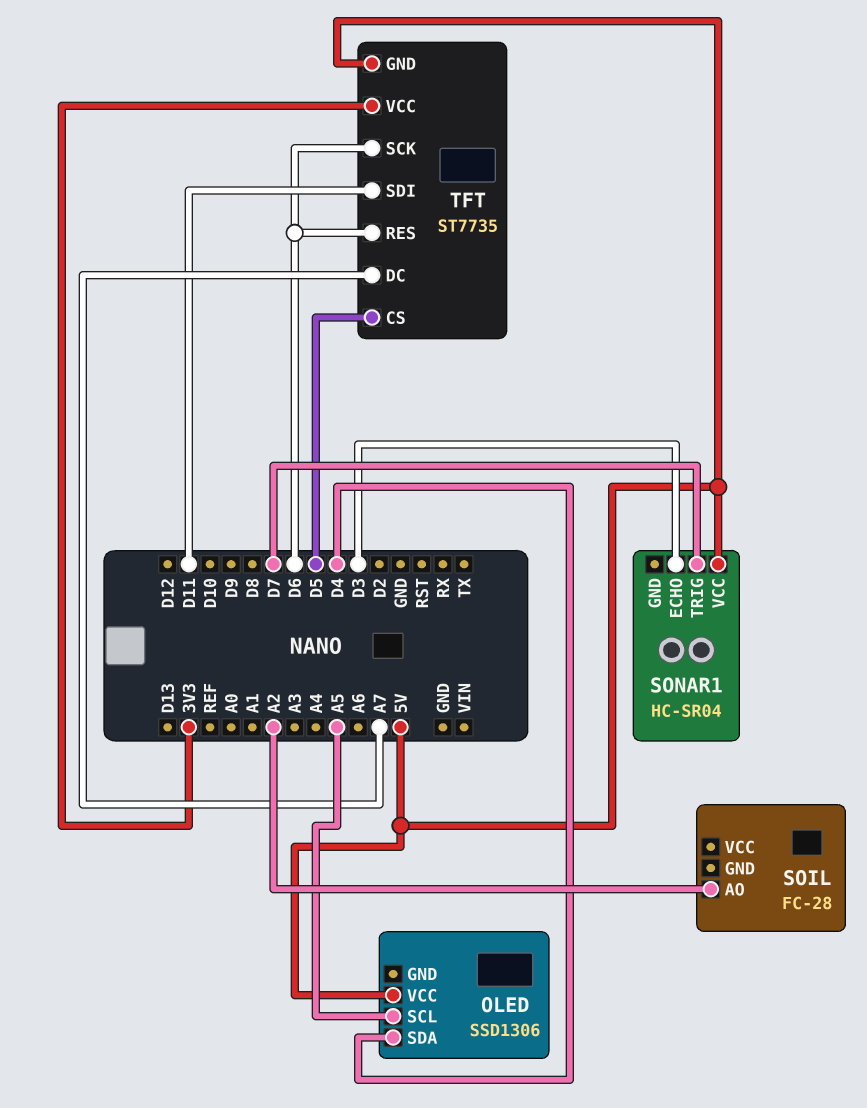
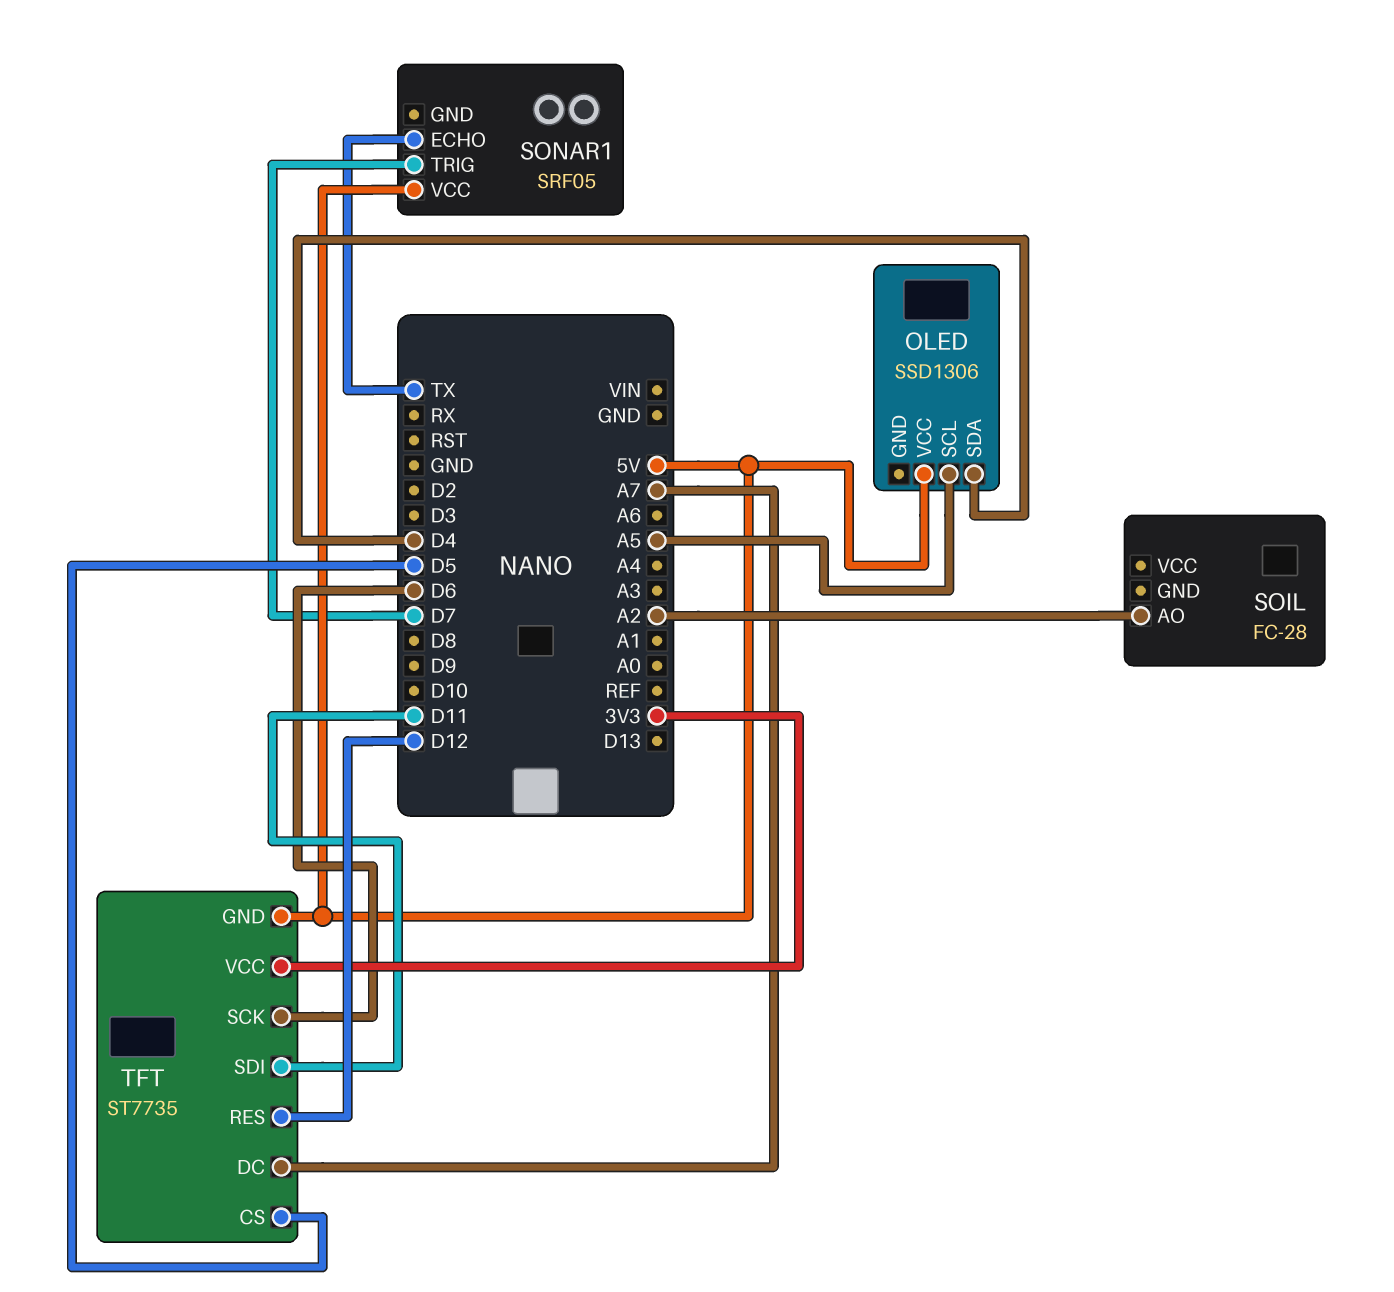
SONAR1: HC-SR04 -> SRF05
SONAR1 pin ECHO: D3 -> TX
TFT pin RES: D6 -> D12

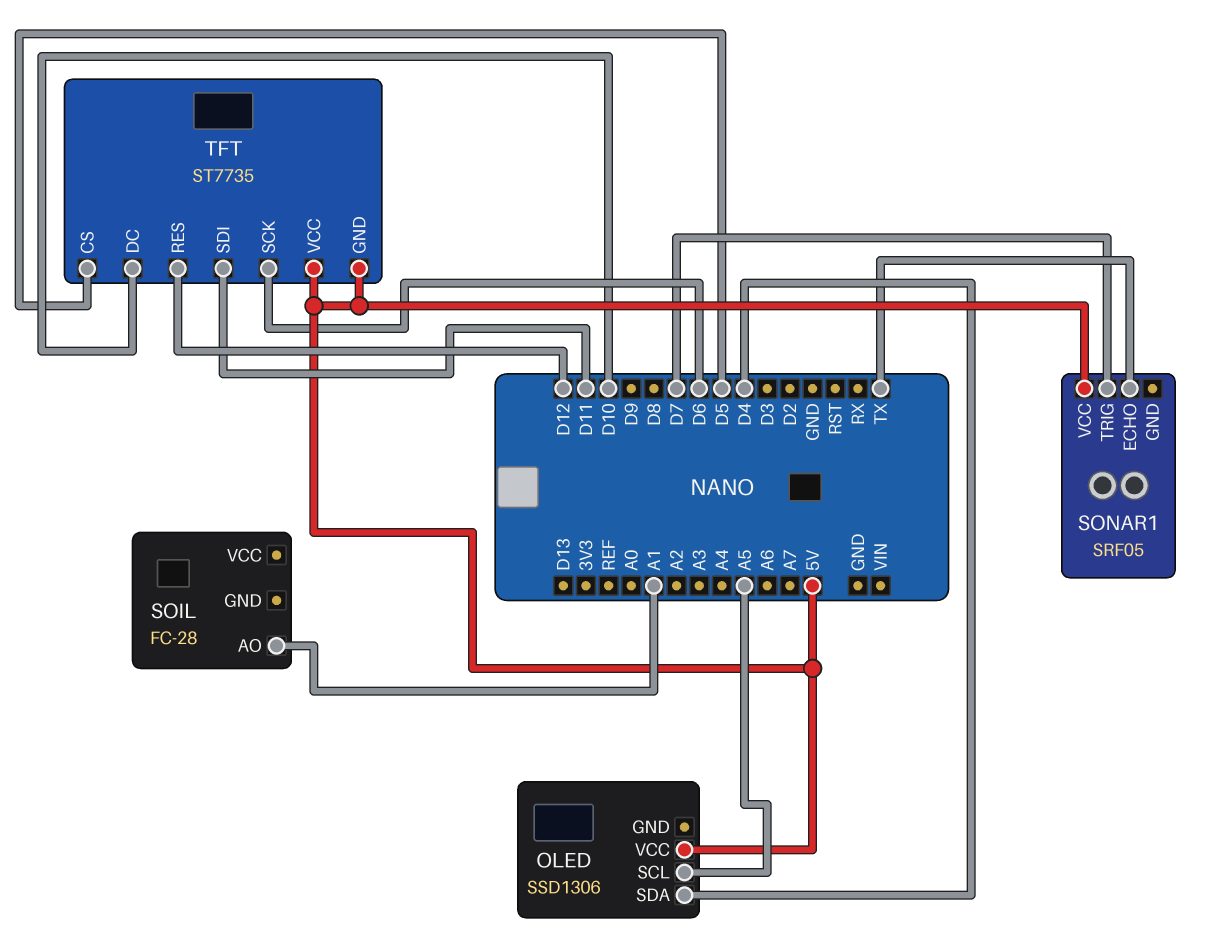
SOIL pin AO: A2 -> A1
TFT pin DC: A7 -> D10
TFT pin VCC: 3V3 -> 5V

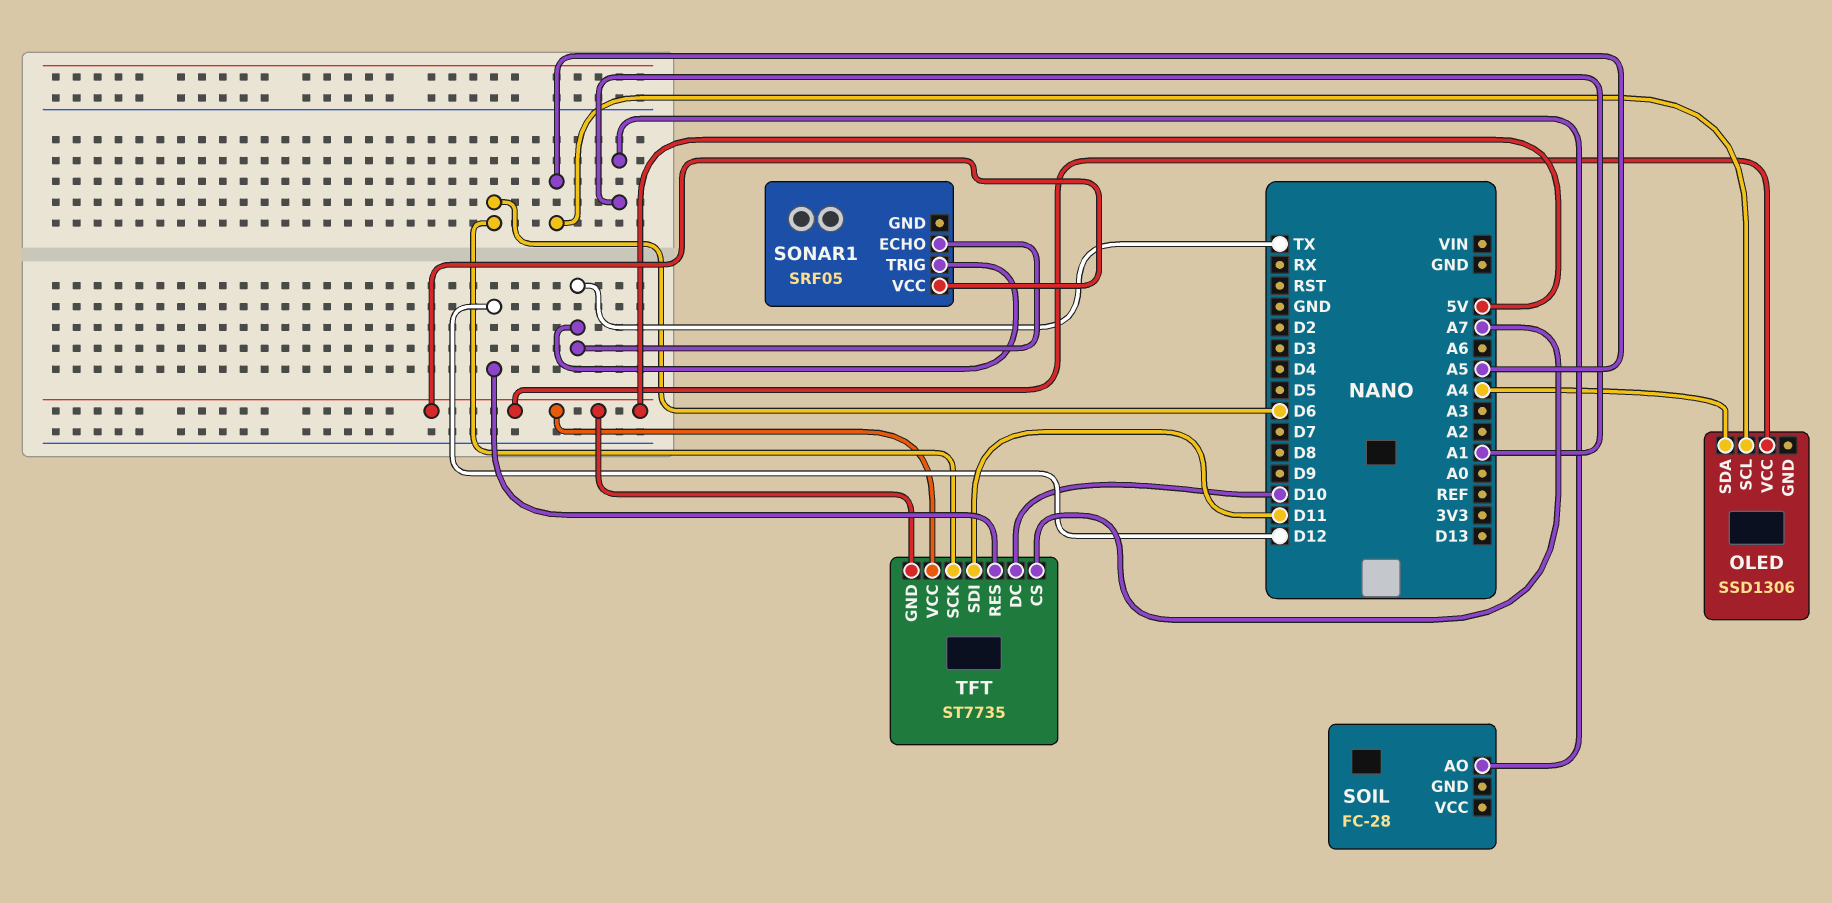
OLED pin SDA: D4 -> A4
SONAR1 pin TRIG: D7 -> TX
TFT pin CS: D5 -> A7

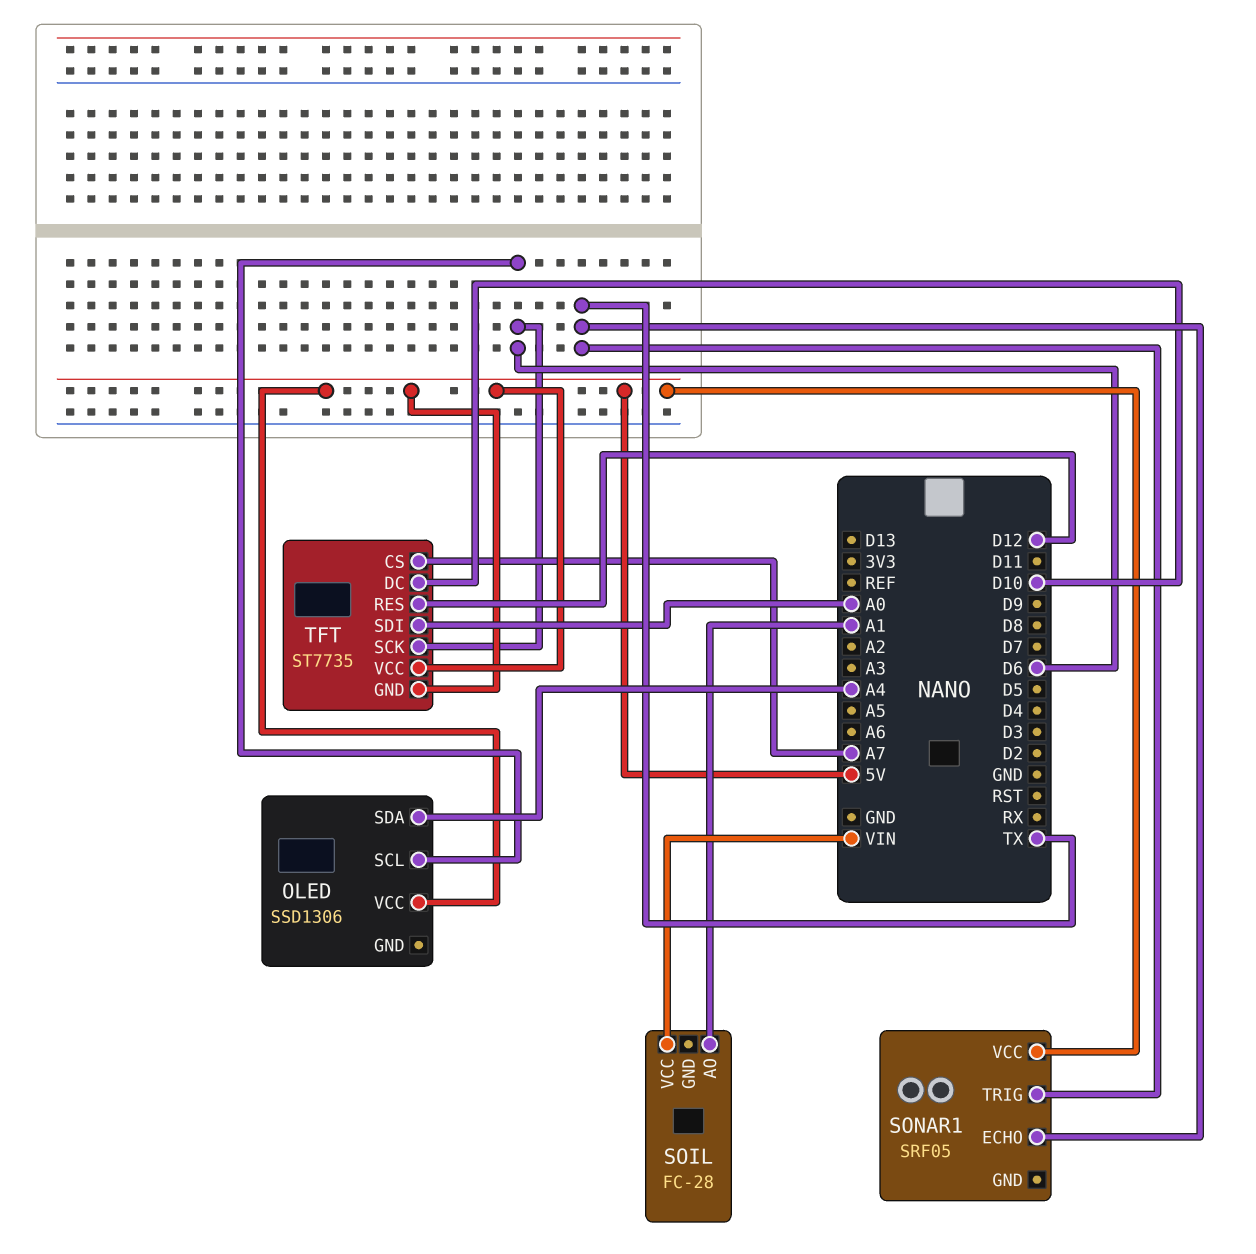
OLED pin SCL: A5 -> D6
SOIL pin VCC: none -> VIN
TFT pin SDI: D11 -> A0

